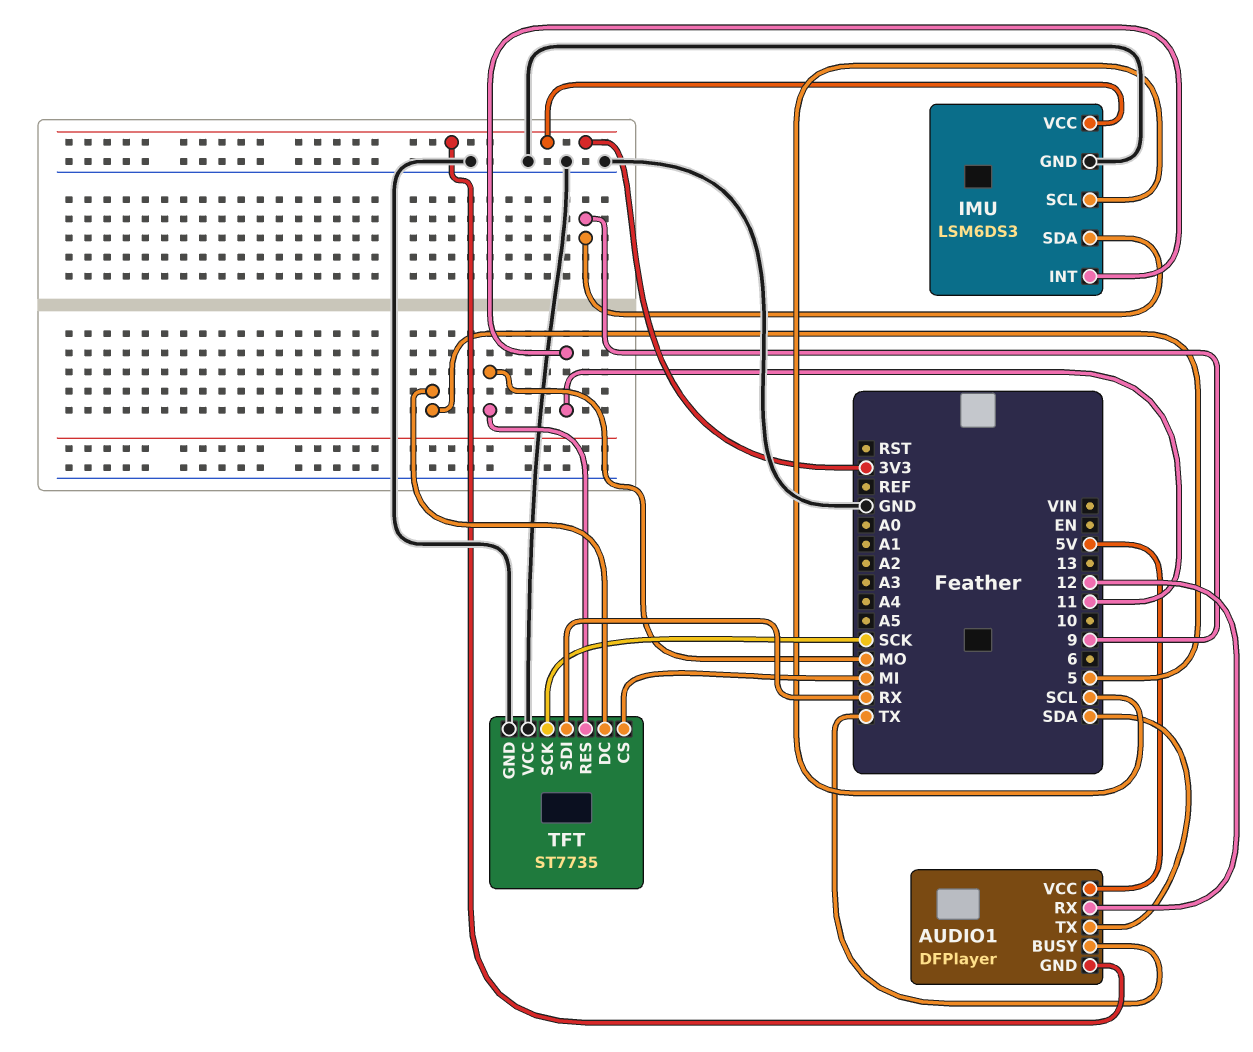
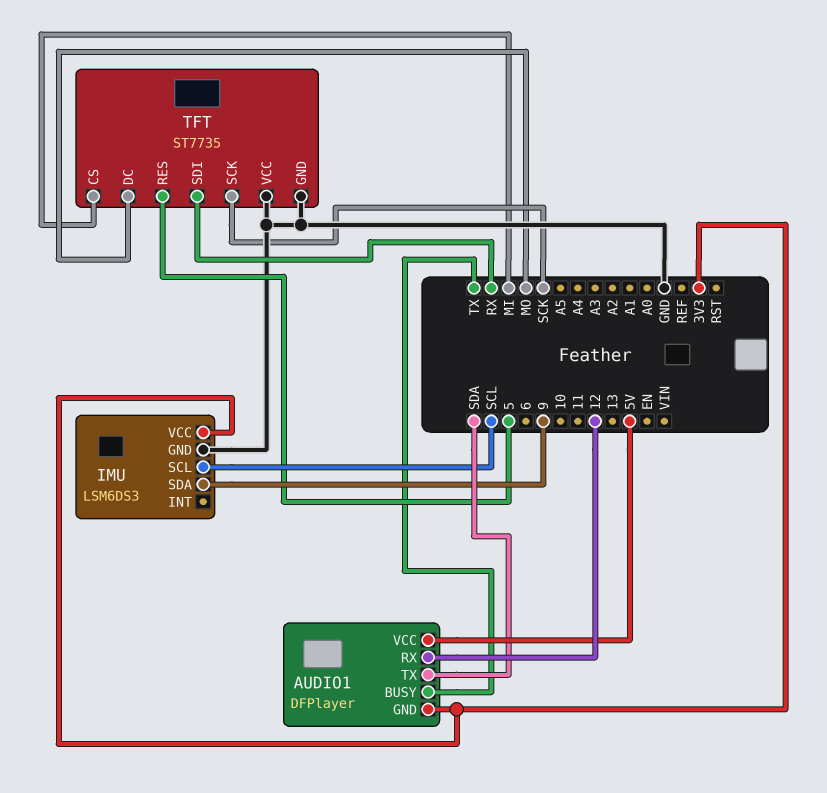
IMU pin INT: 11 -> none
TFT pin DC: 5 -> MO
TFT pin RES: MO -> 5

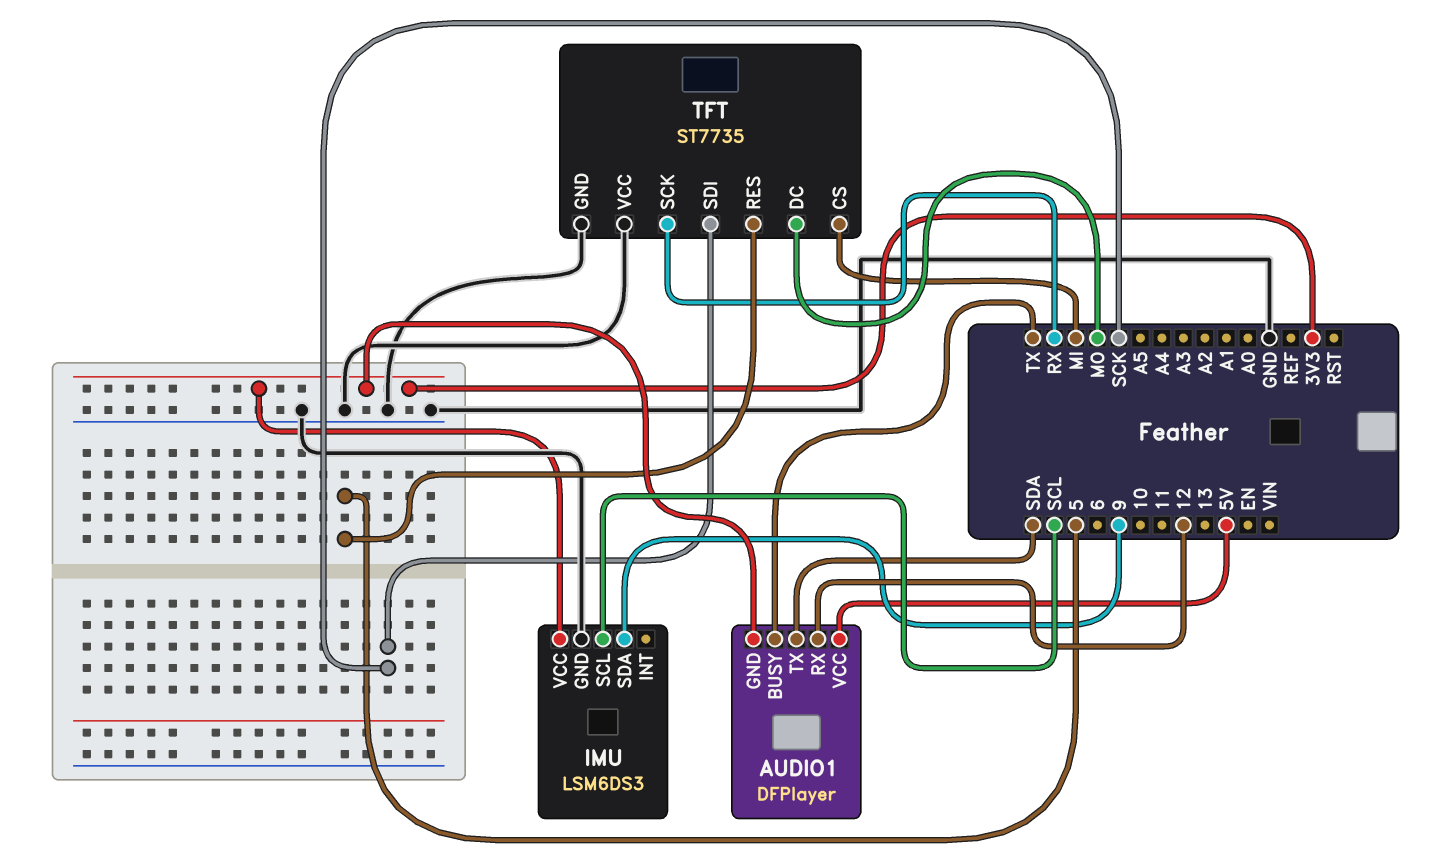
TFT pin SCK: SCK -> RX
TFT pin SDI: RX -> SCK

